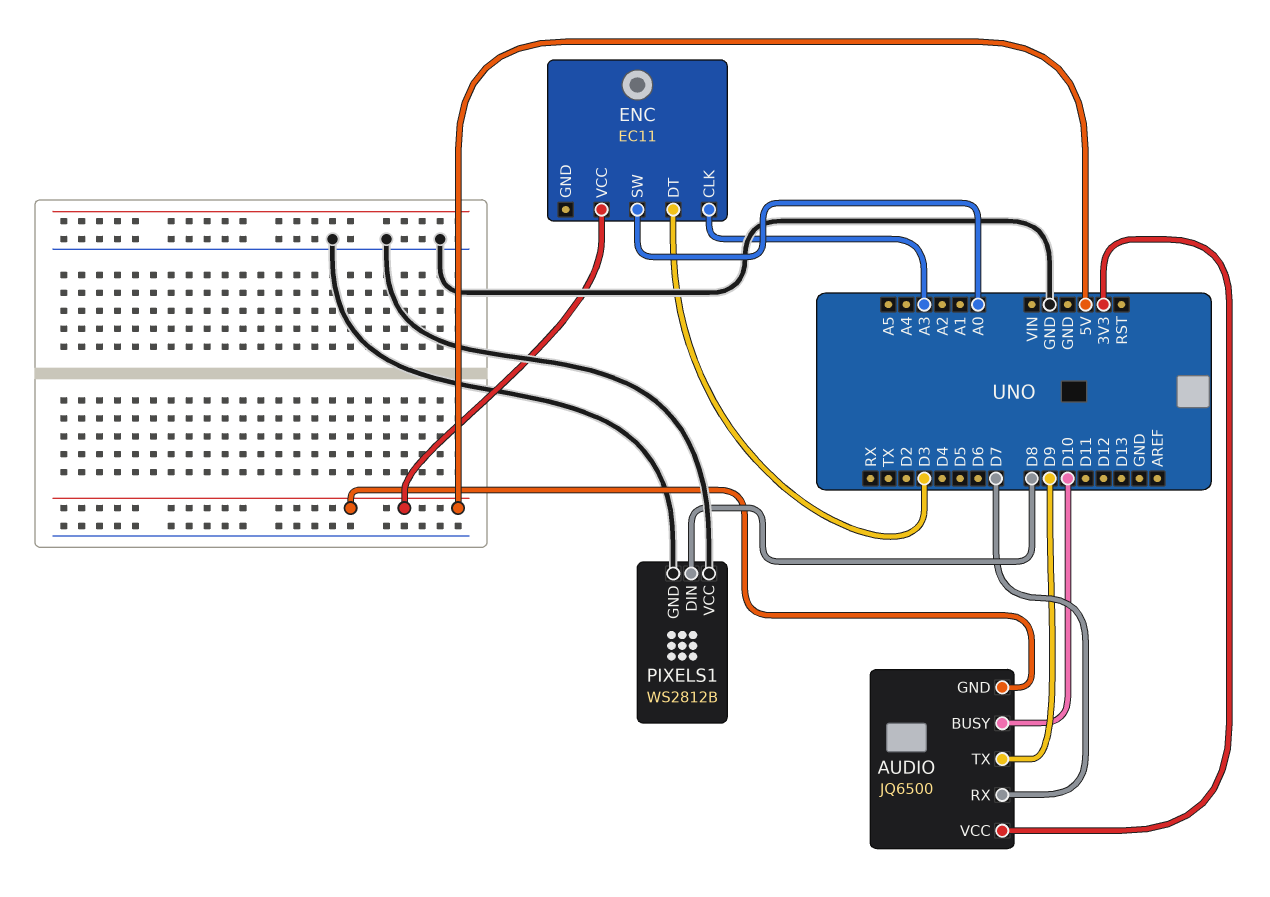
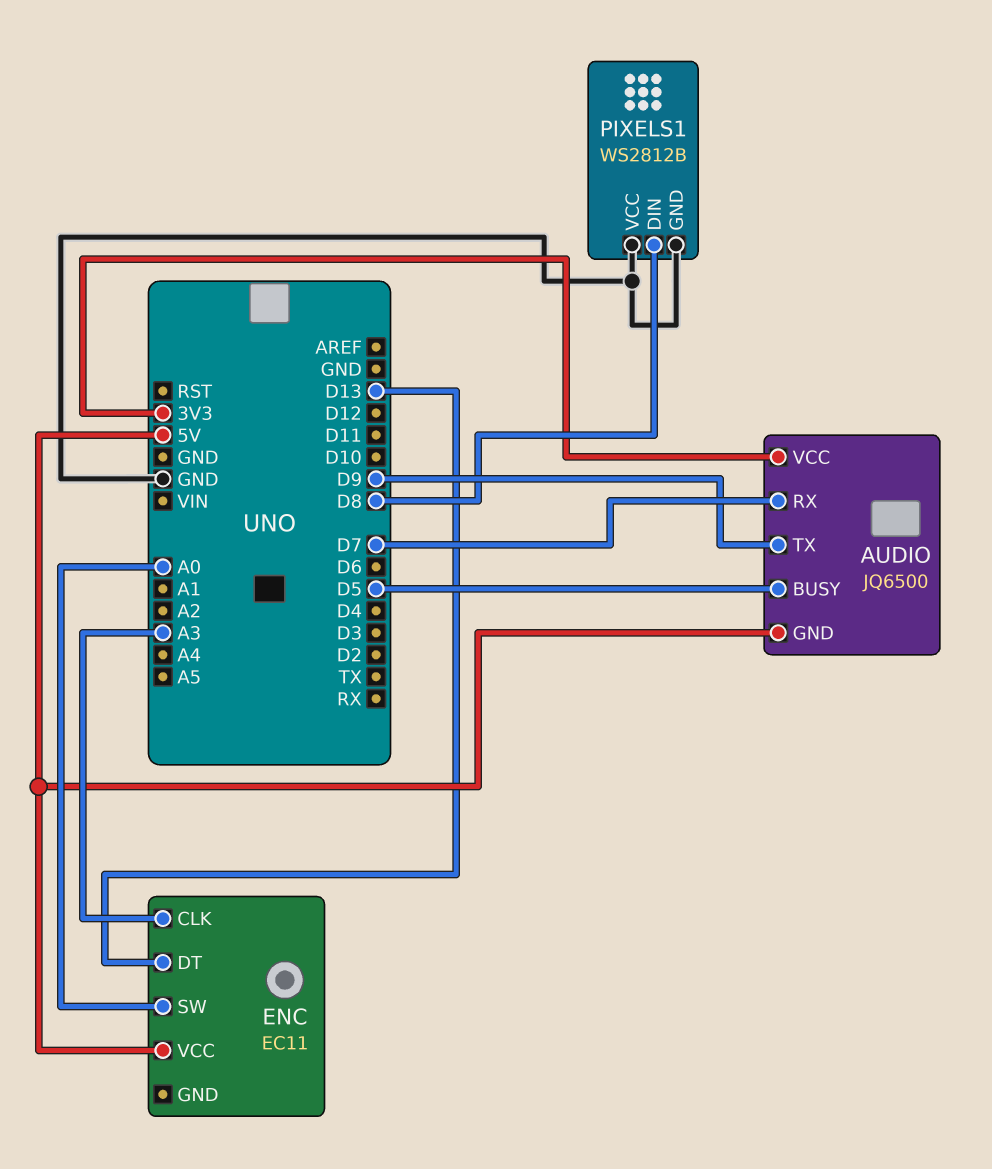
AUDIO pin BUSY: D10 -> D5
ENC pin DT: D3 -> D13

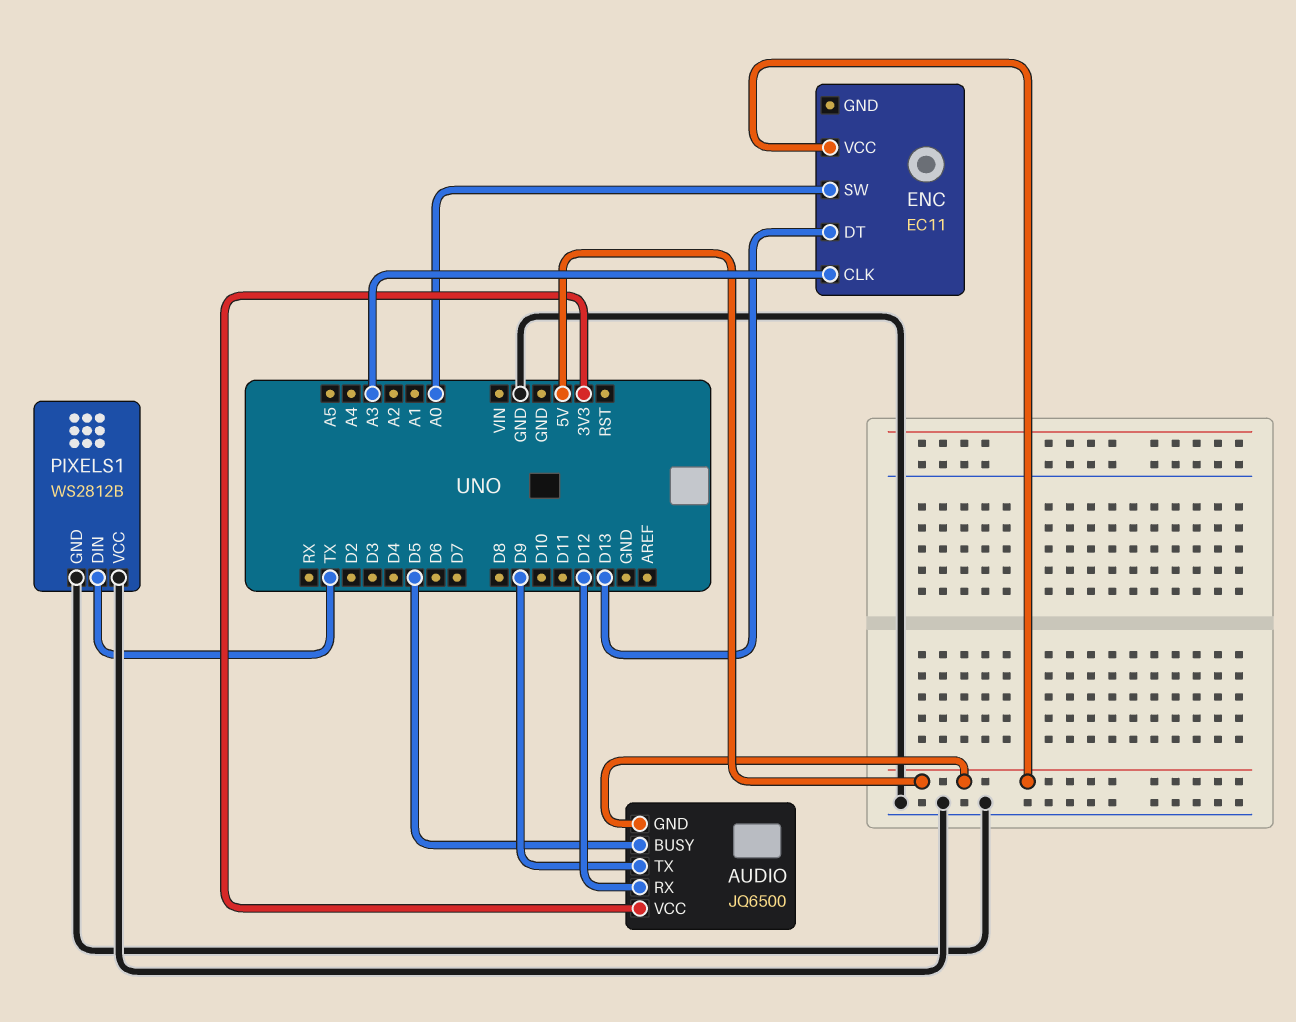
AUDIO pin RX: D7 -> D12
PIXELS1 pin DIN: D8 -> TX

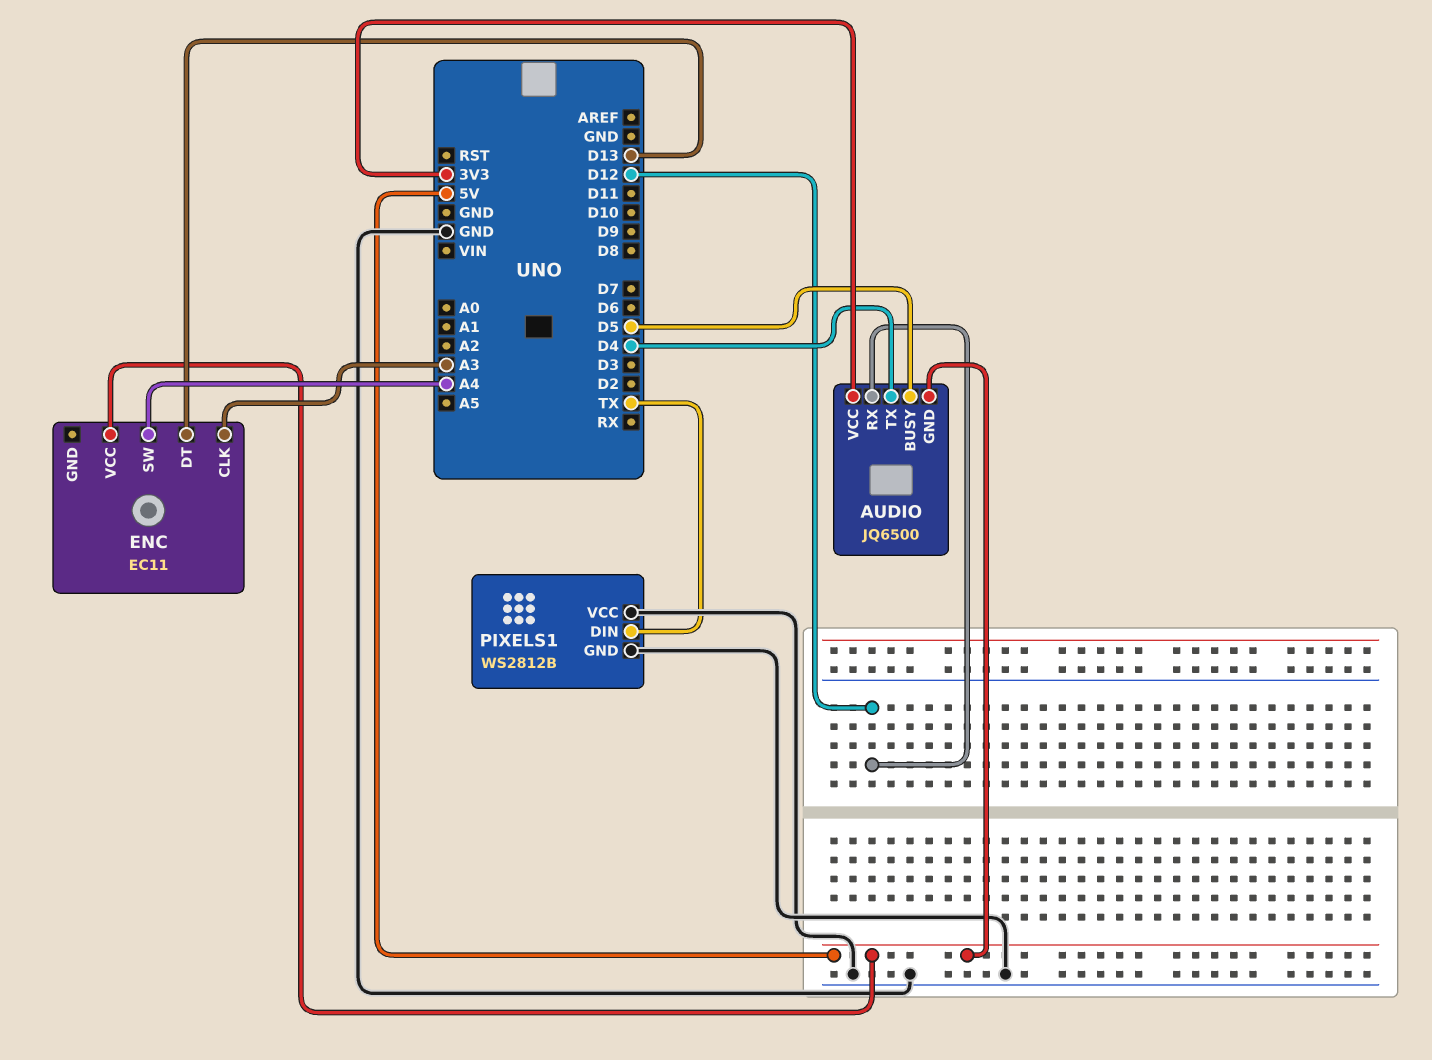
AUDIO pin TX: D9 -> D4
ENC pin SW: A0 -> A4

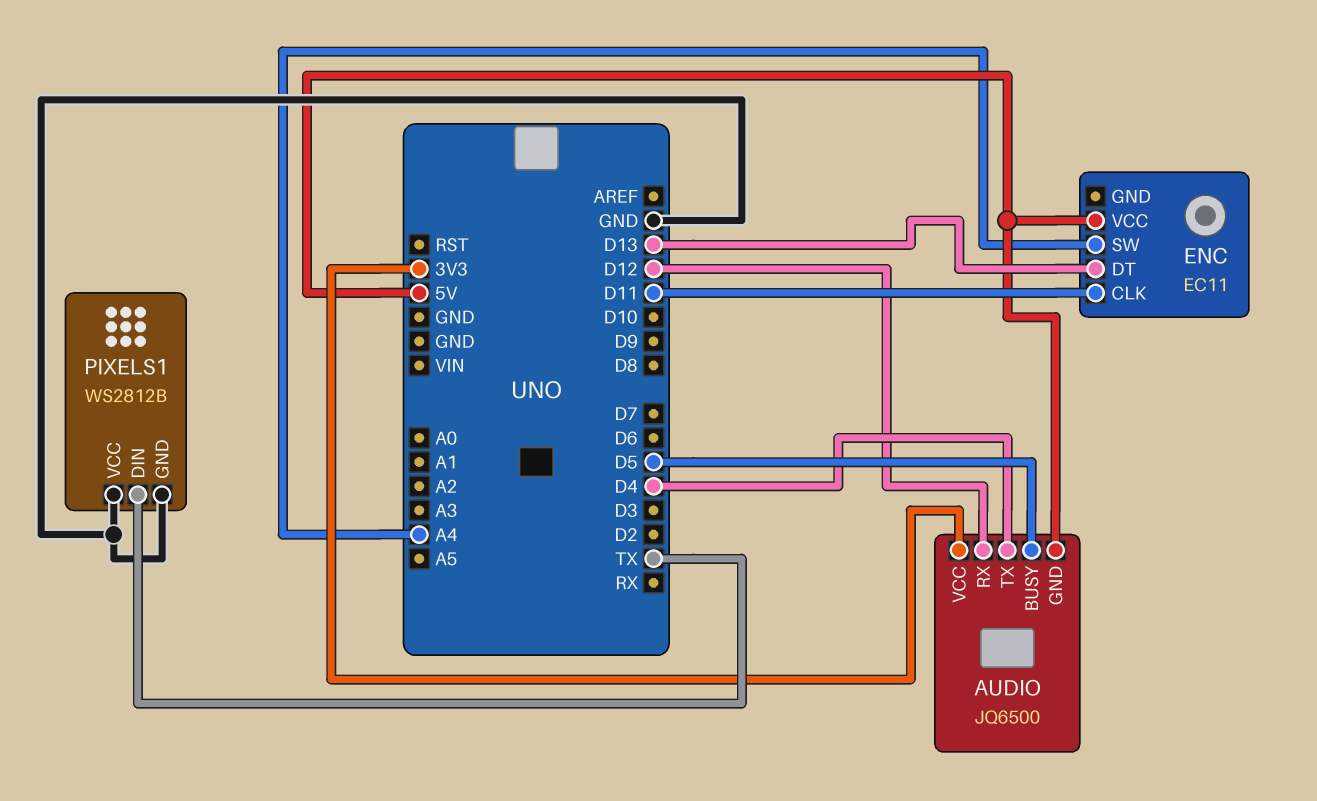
ENC pin CLK: A3 -> D11

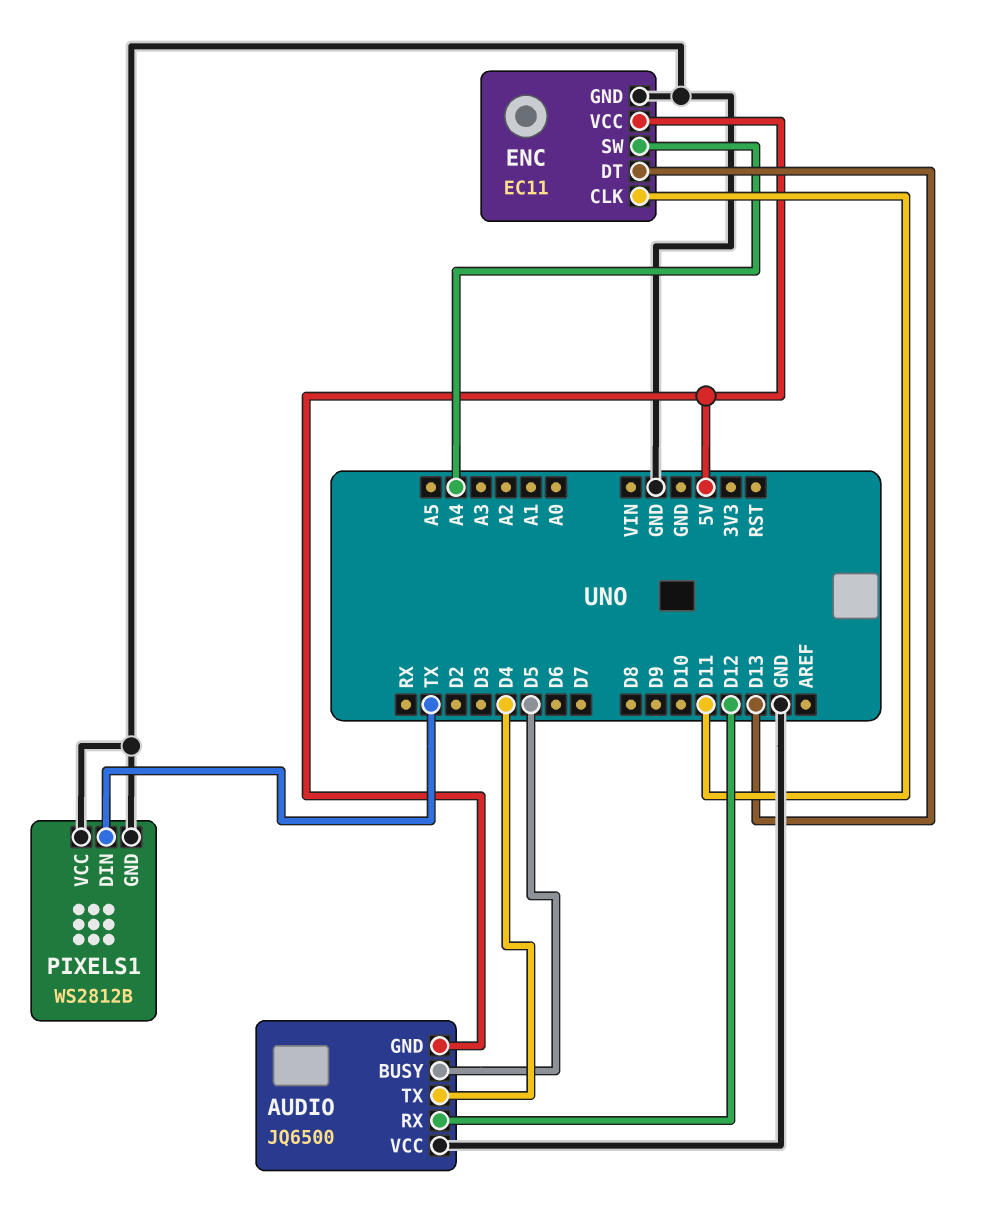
AUDIO pin VCC: 3V3 -> GND
ENC pin GND: none -> GND

